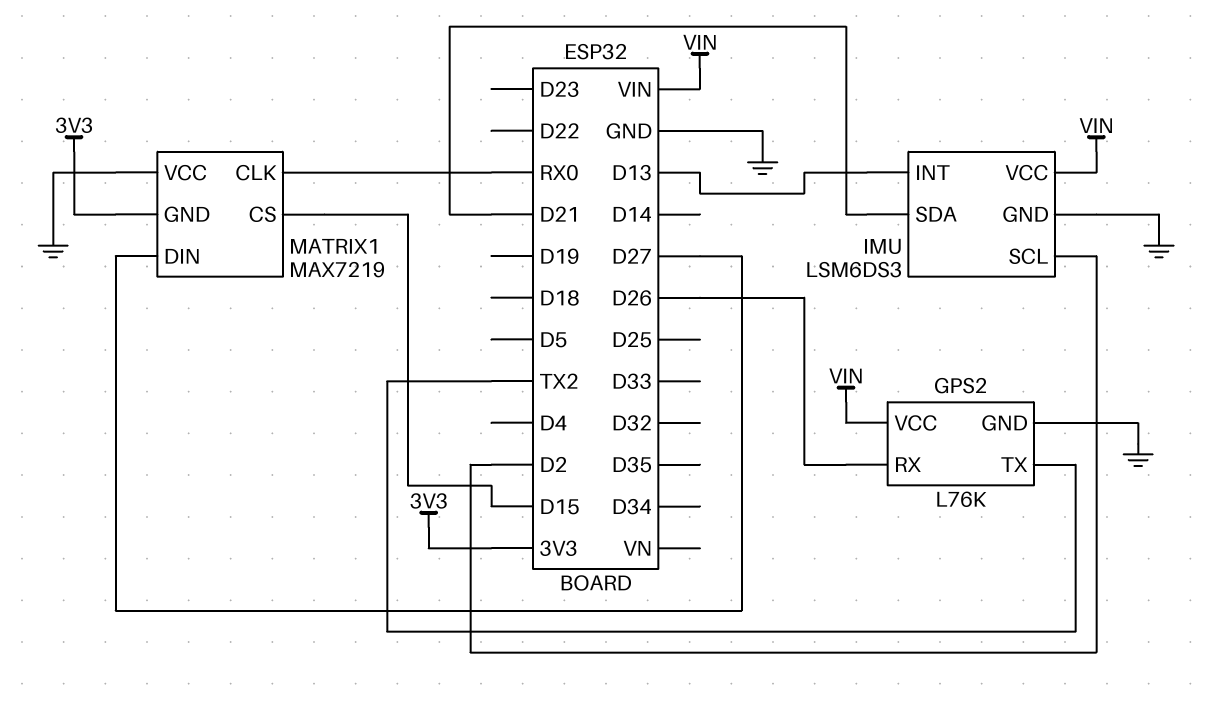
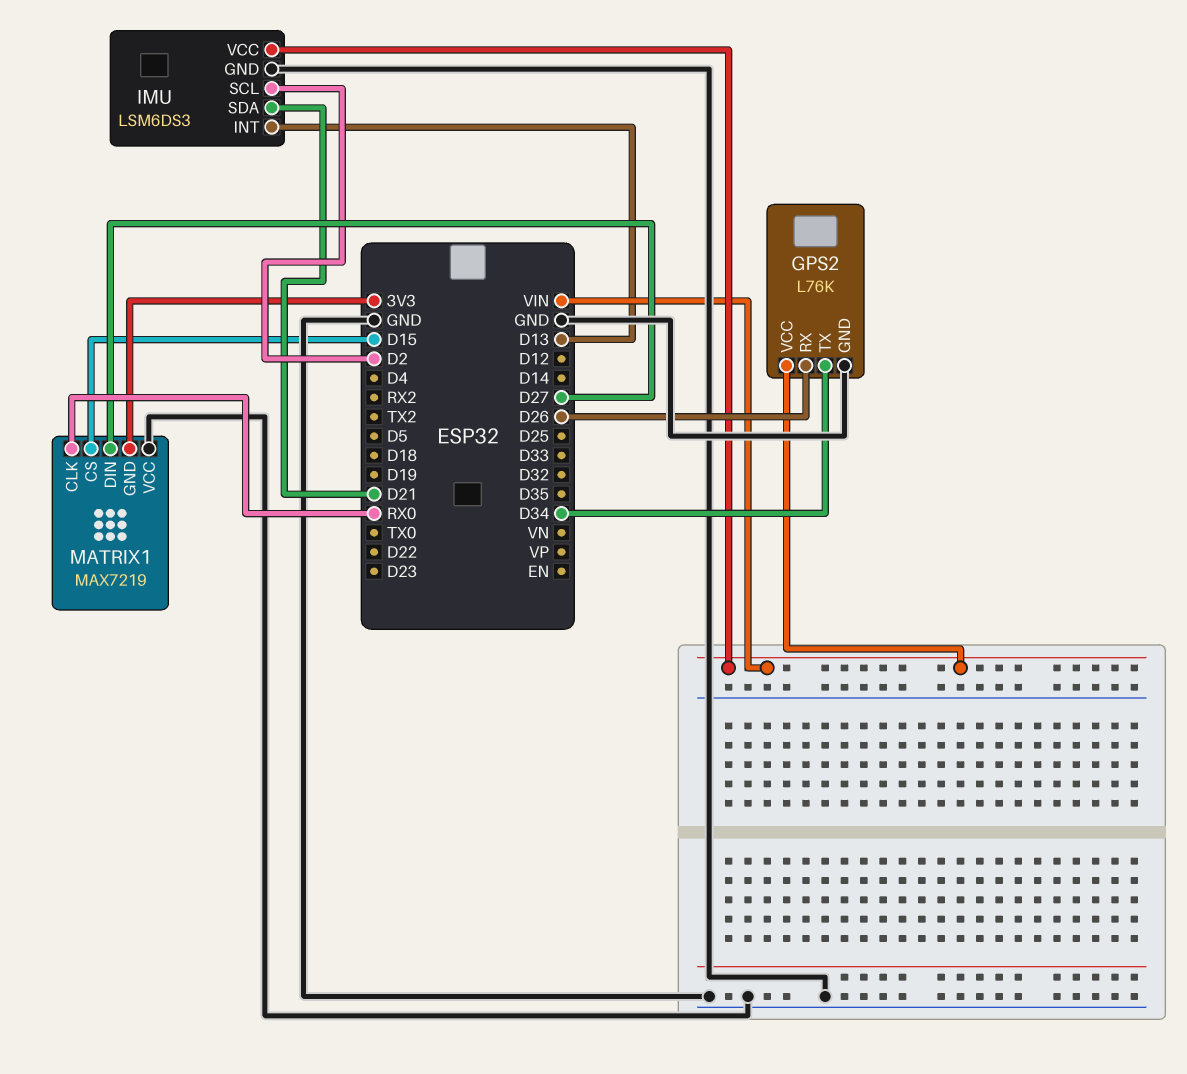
GPS2 pin TX: TX2 -> D34

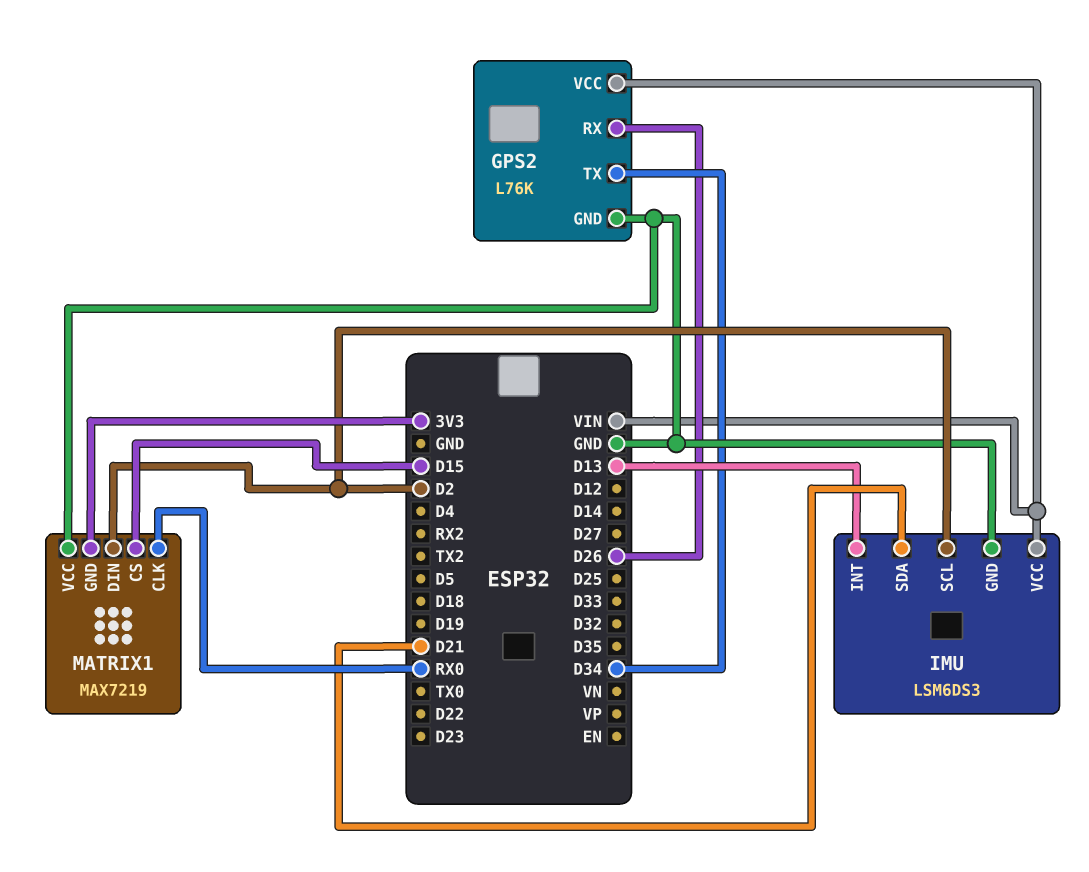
MATRIX1 pin DIN: D27 -> D2

